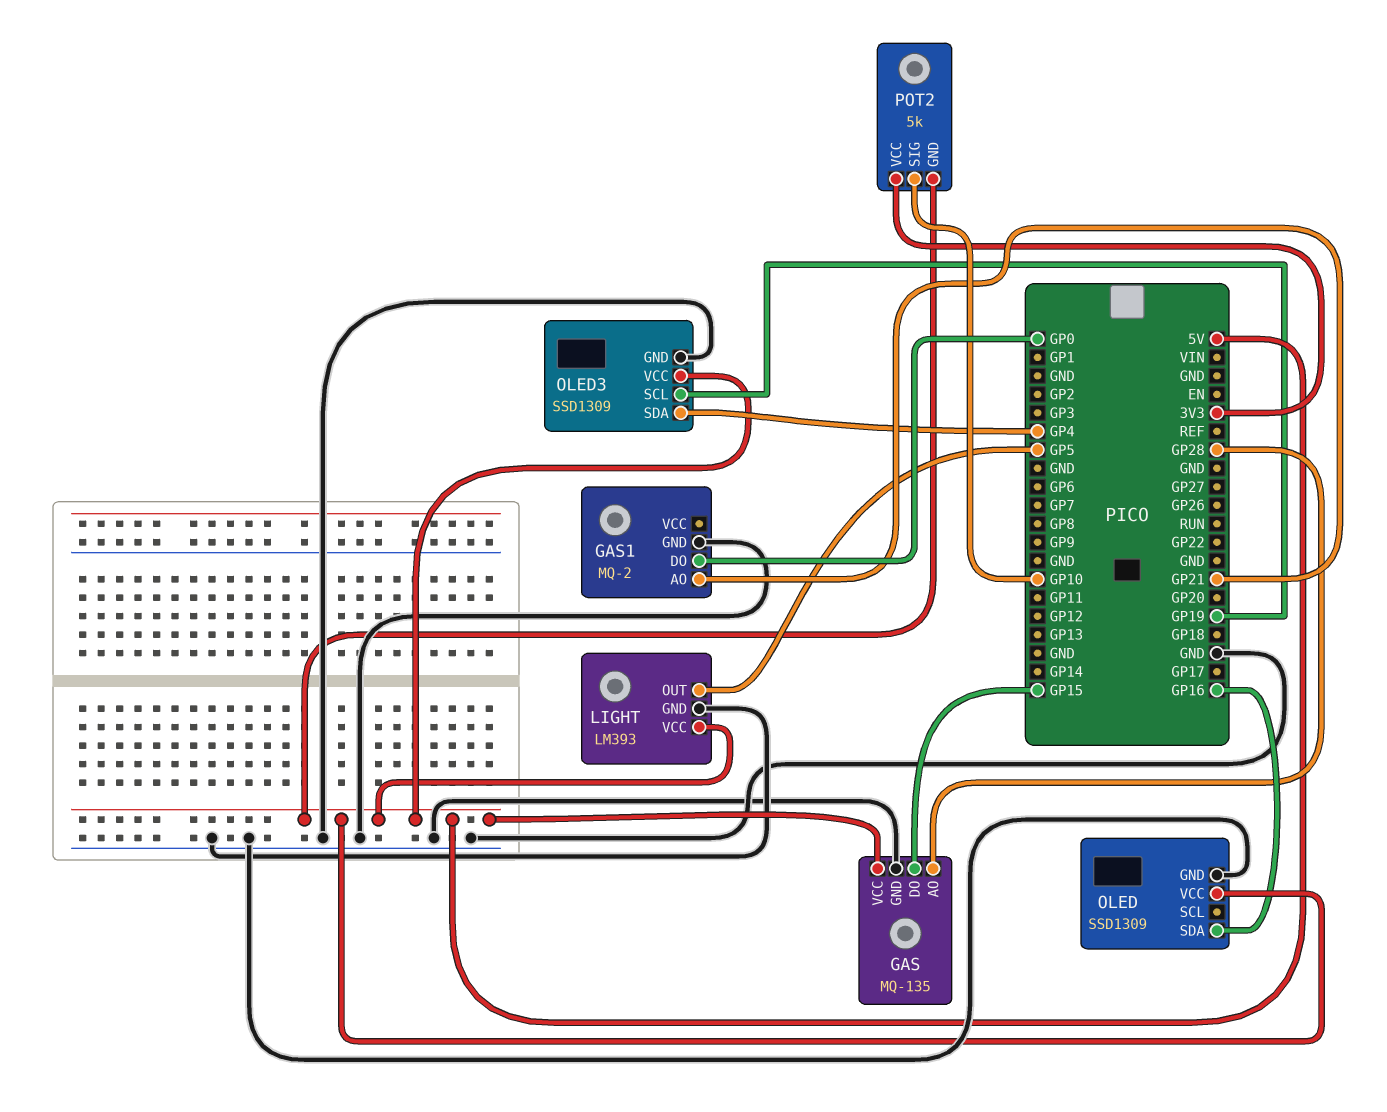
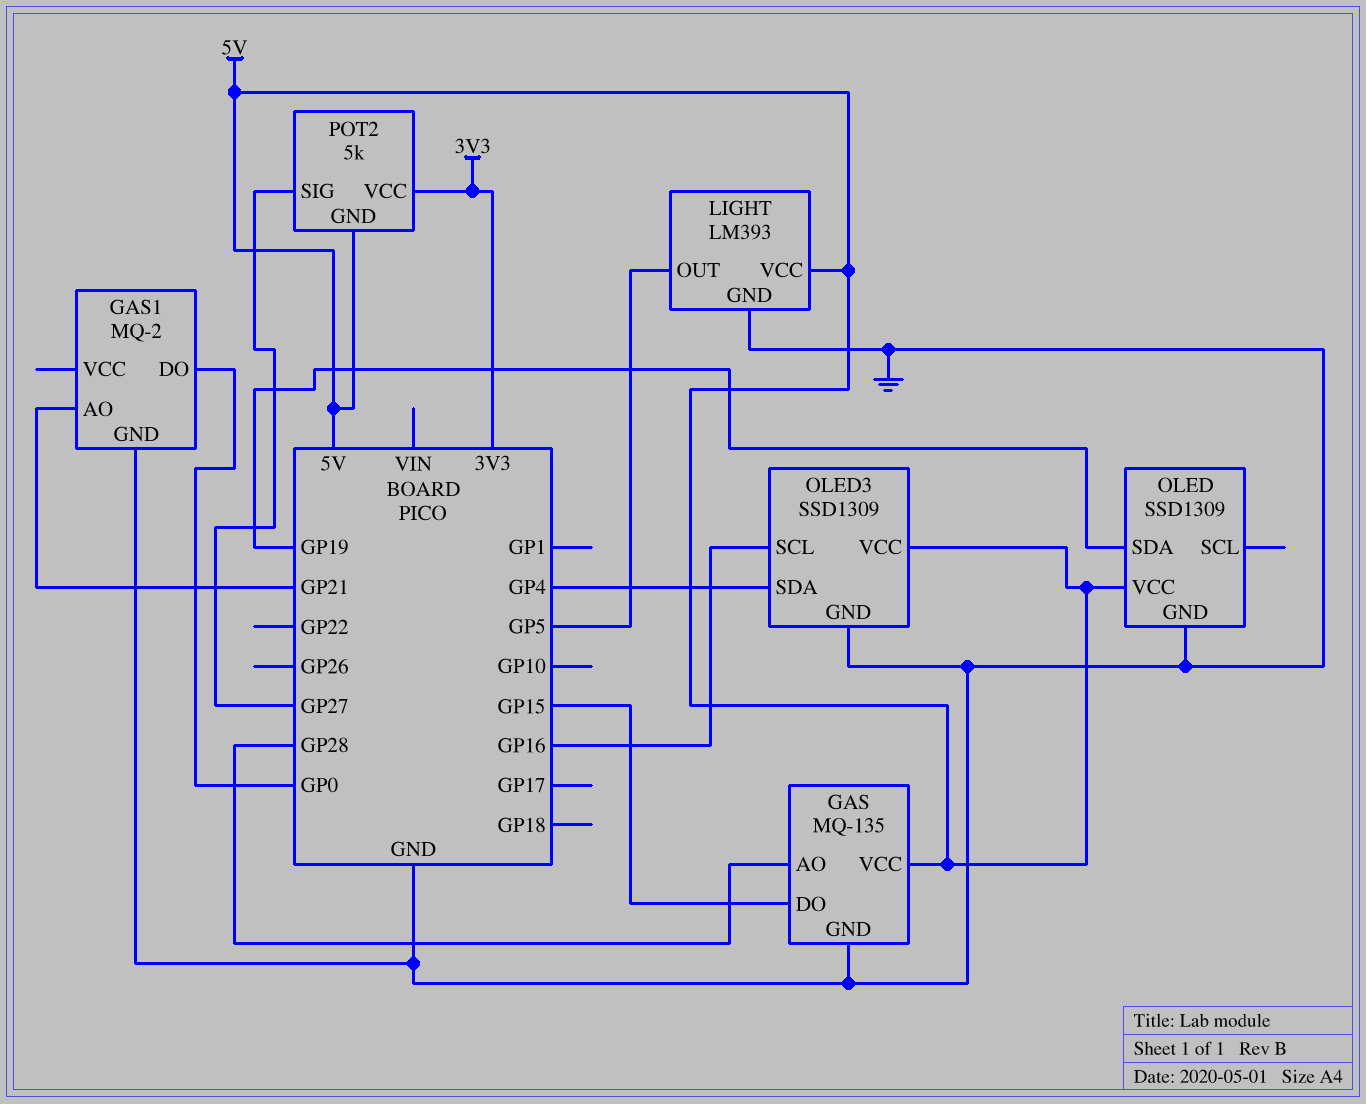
OLED pin SDA: GP16 -> GP19
OLED3 pin SCL: GP19 -> GP16
POT2 pin SIG: GP10 -> GP27

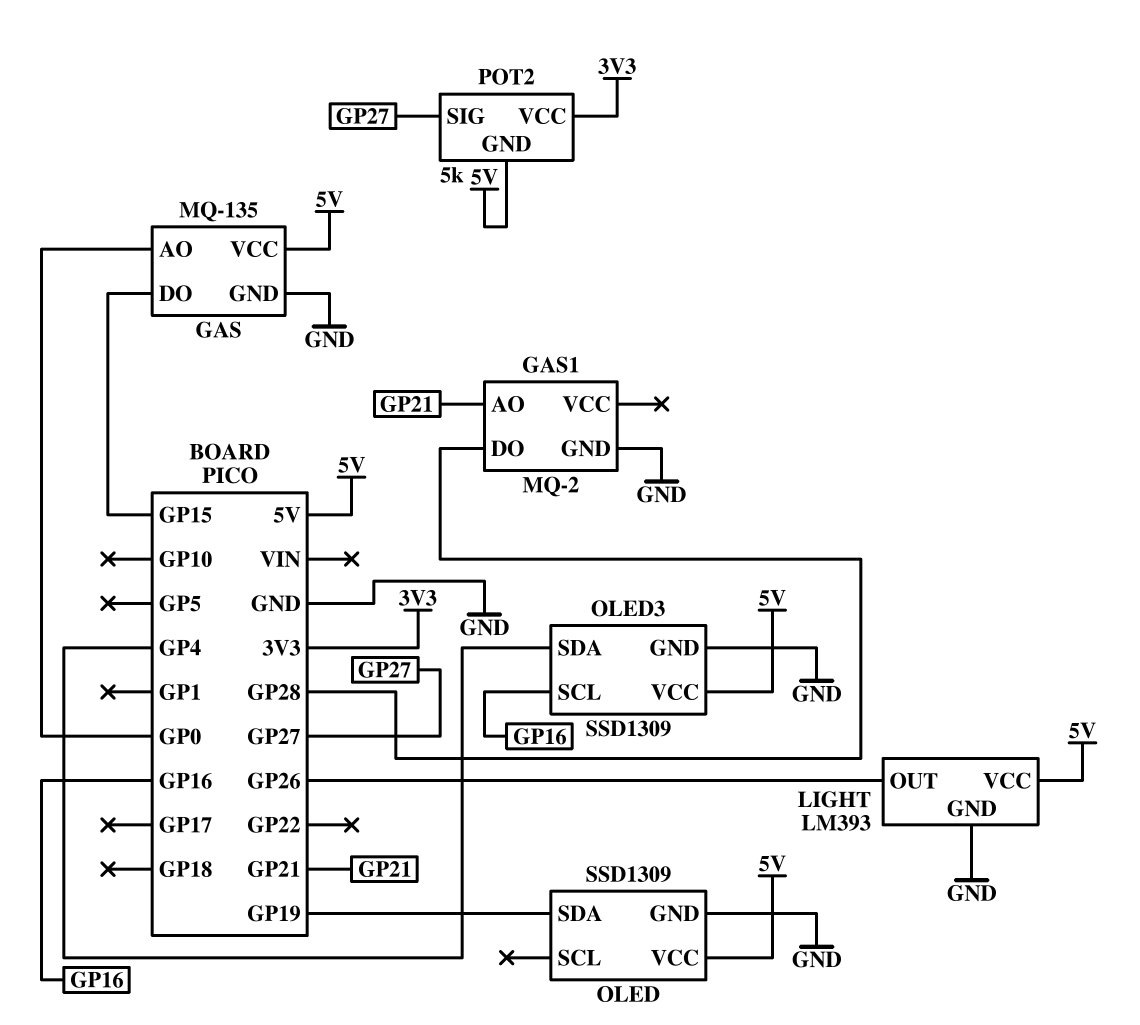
GAS pin AO: GP28 -> GP0
GAS1 pin DO: GP0 -> GP28
LIGHT pin OUT: GP5 -> GP26

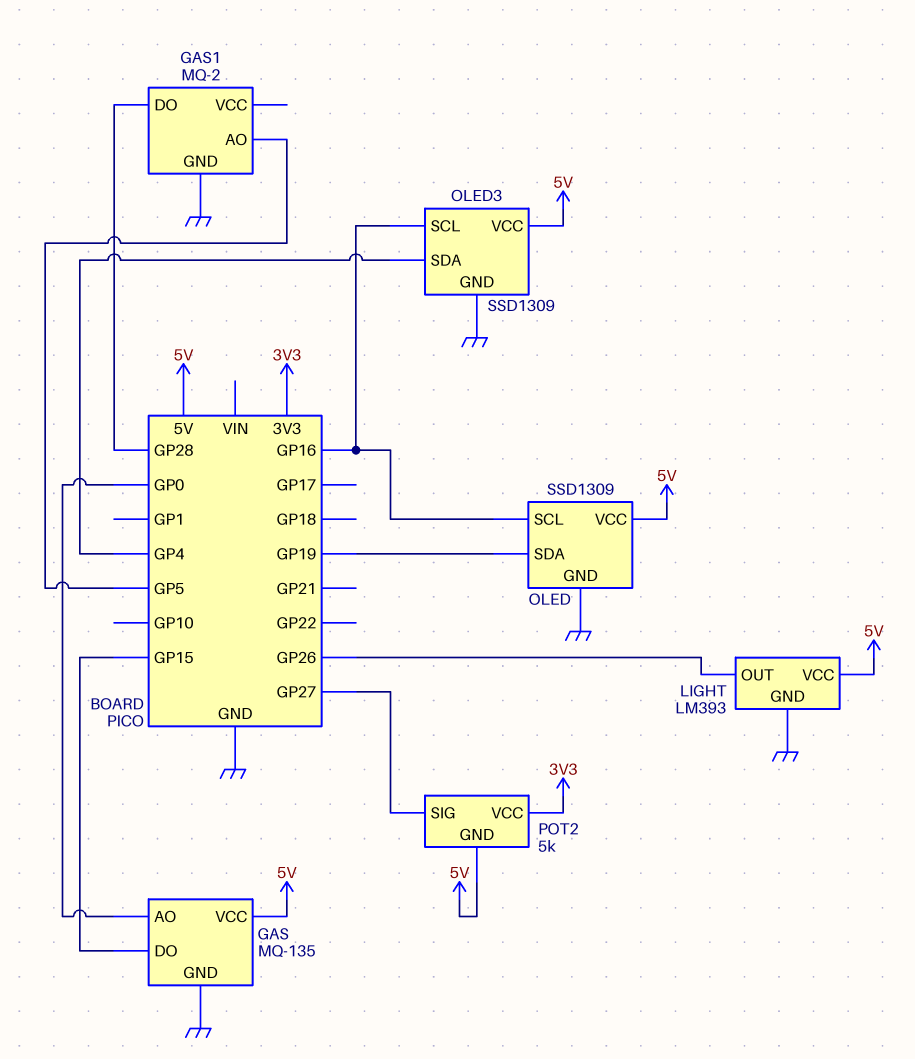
GAS1 pin AO: GP21 -> GP5
OLED pin SCL: none -> GP16

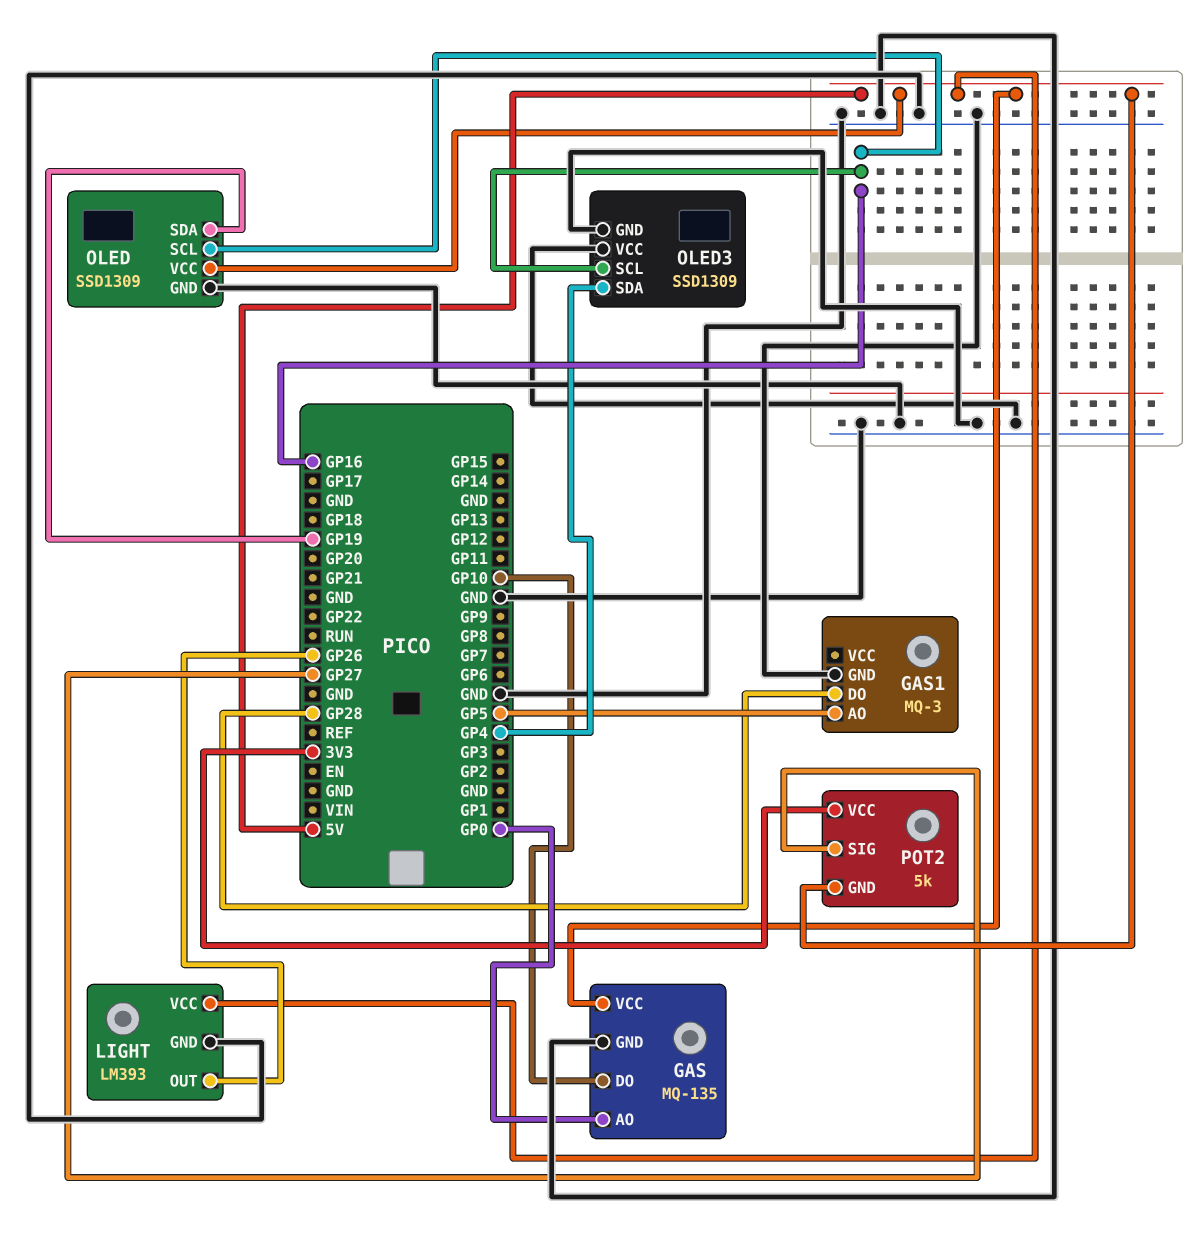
GAS pin DO: GP15 -> GP10
GAS1: MQ-2 -> MQ-3
OLED3 pin VCC: 5V -> GND

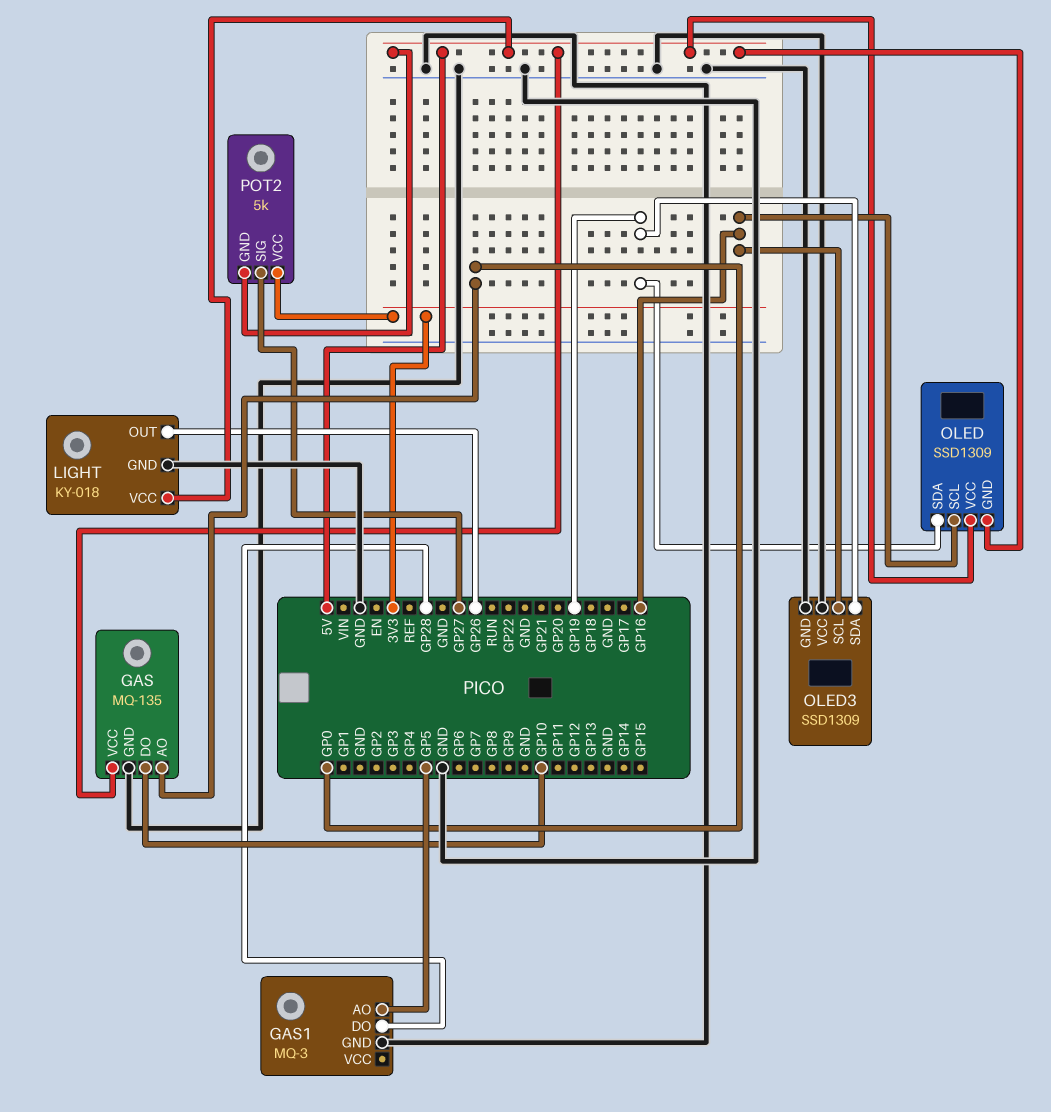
LIGHT: LM393 -> KY-018
OLED pin GND: GND -> 5V
OLED3 pin SDA: GP4 -> GP19

